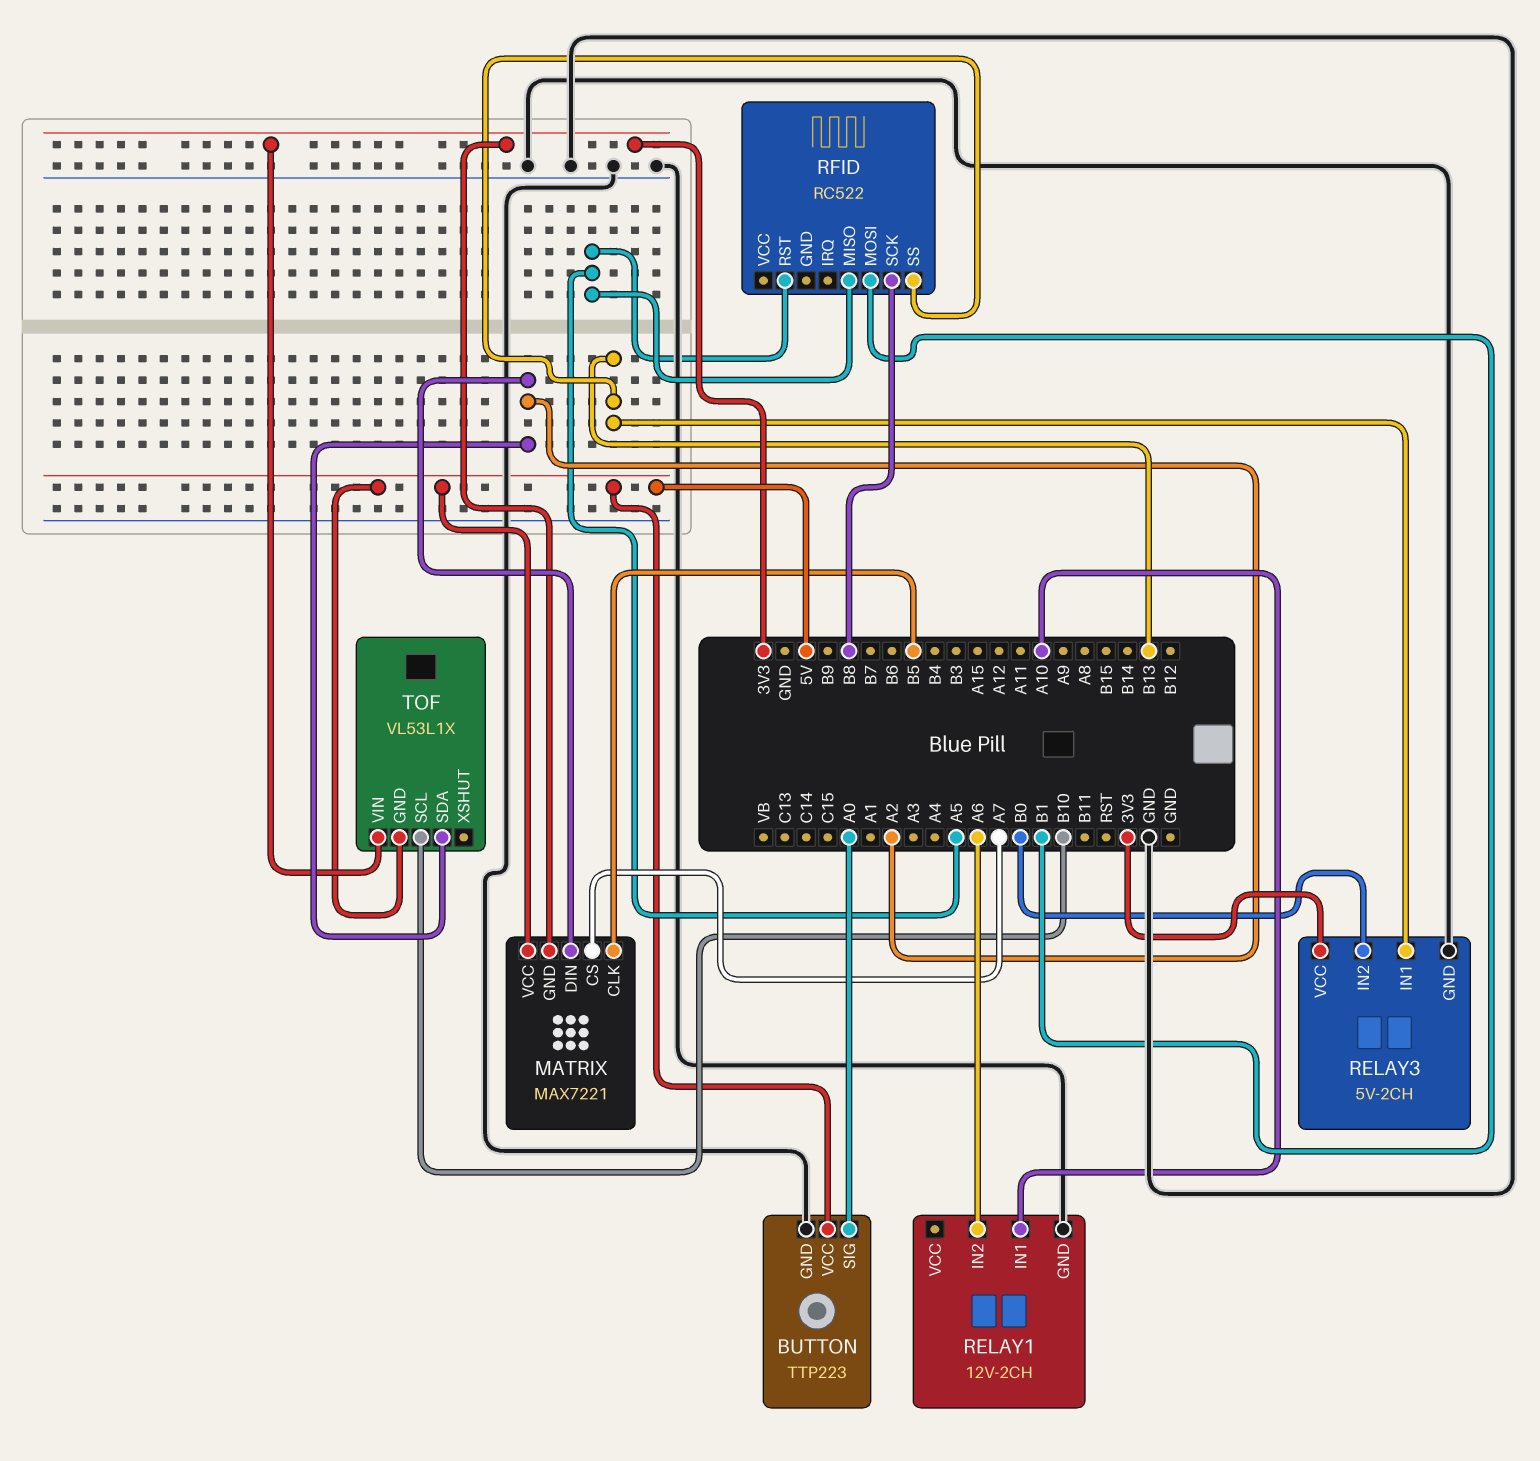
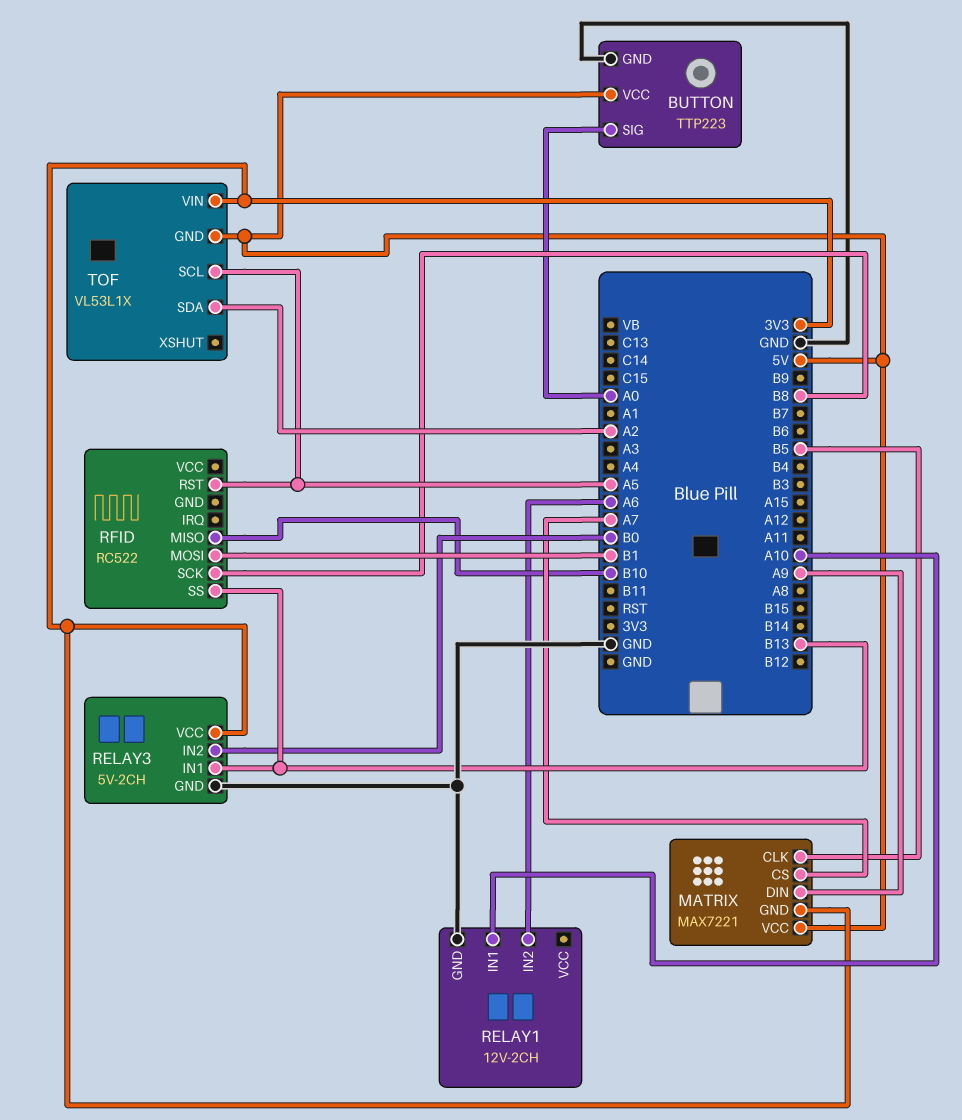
MATRIX pin DIN: A2 -> A9
RFID pin MISO: A5 -> B10
TOF pin SCL: B10 -> A5

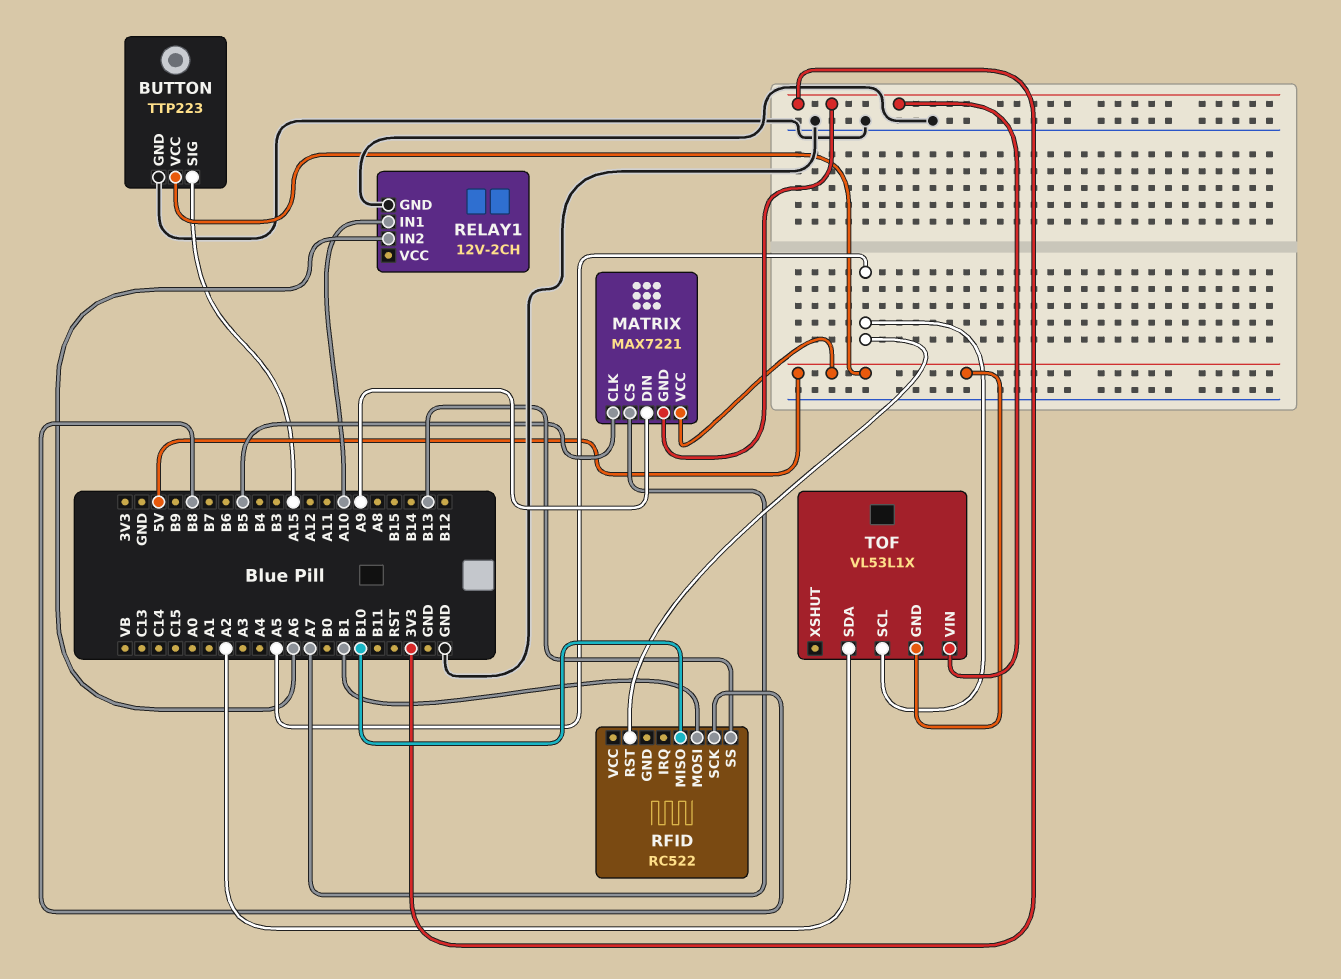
BUTTON pin SIG: A0 -> A15
RELAY3: 5V-2CH -> none
RELAY3 pin GND: GND -> none
RELAY3 pin IN1: B13 -> none
RELAY3 pin IN2: B0 -> none
RELAY3 pin VCC: 3V3 -> none

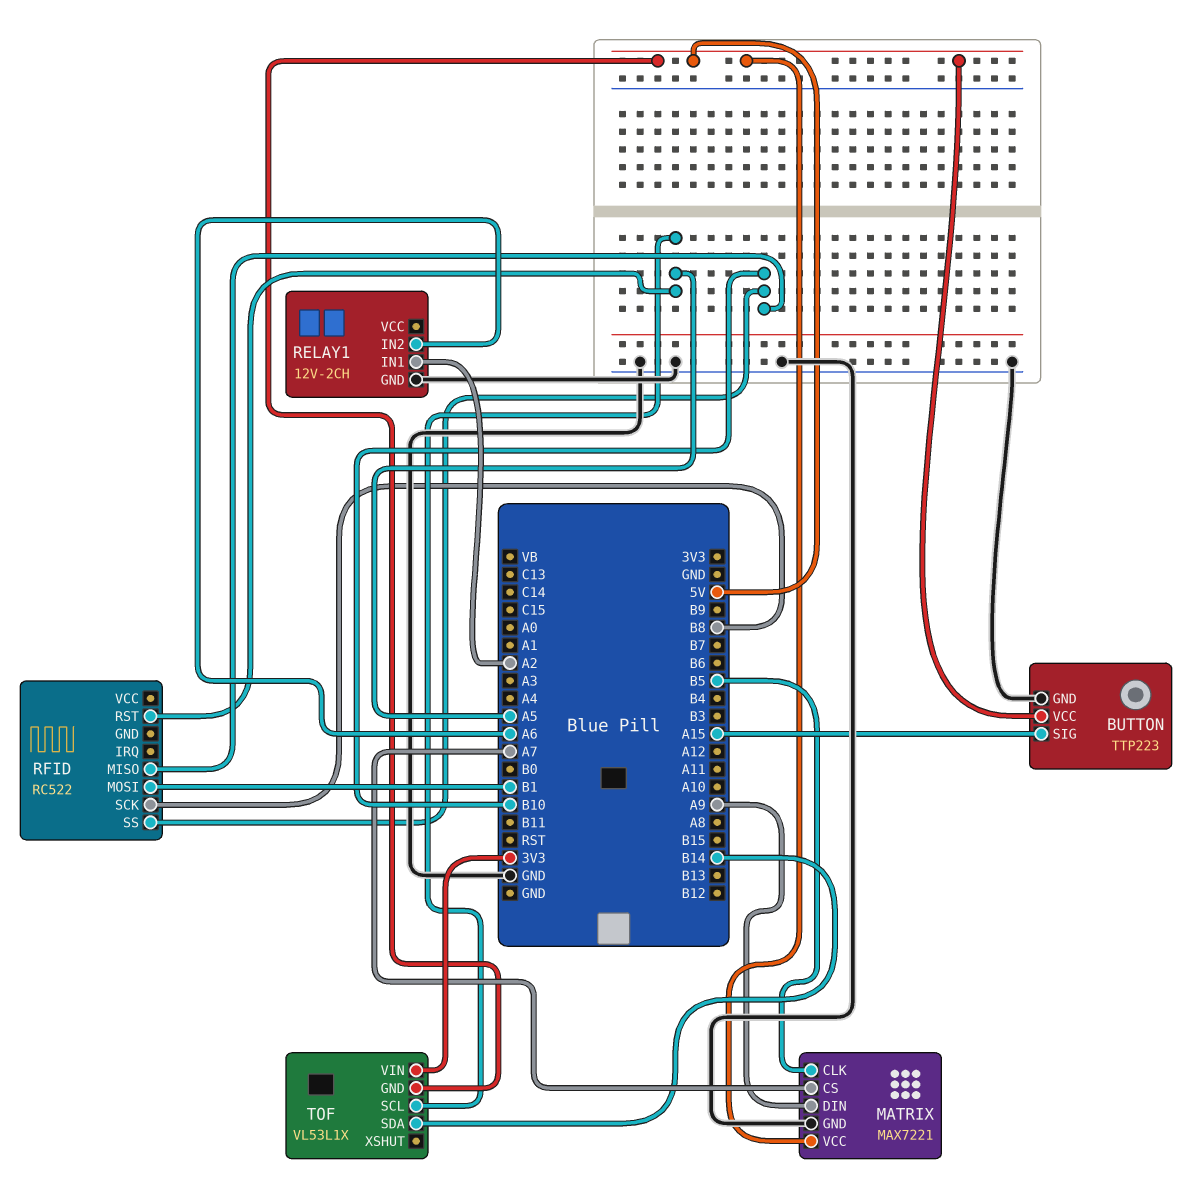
MATRIX pin GND: 3V3 -> GND
RELAY1 pin IN1: A10 -> A2
RFID pin SS: B13 -> B10
TOF pin SDA: A2 -> B14

